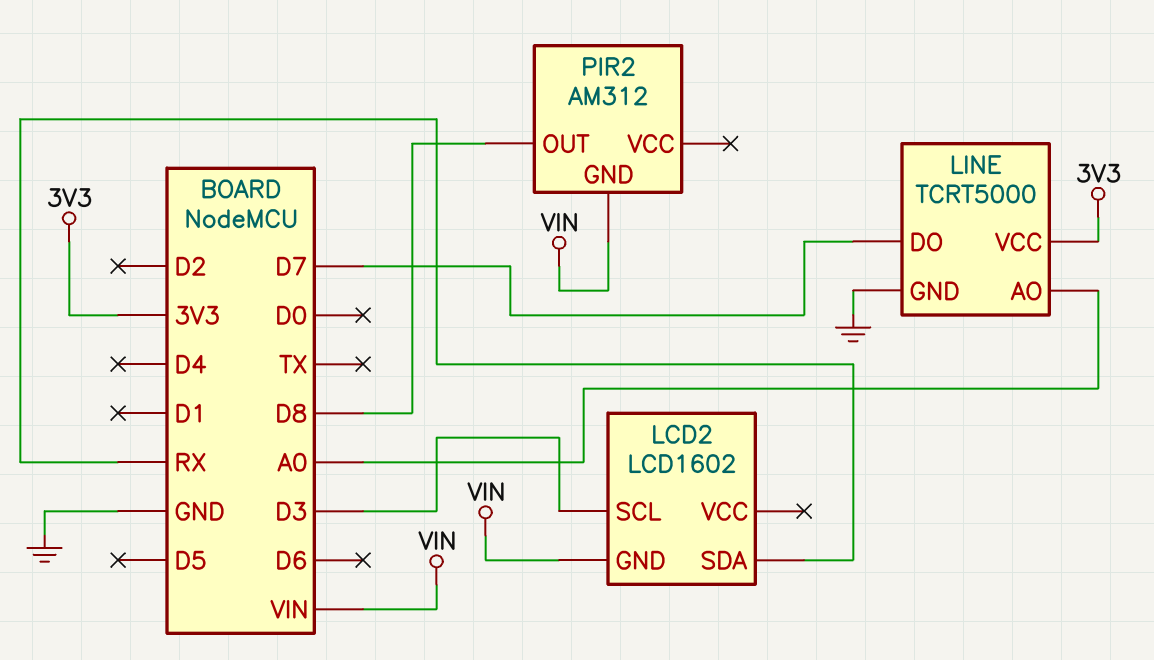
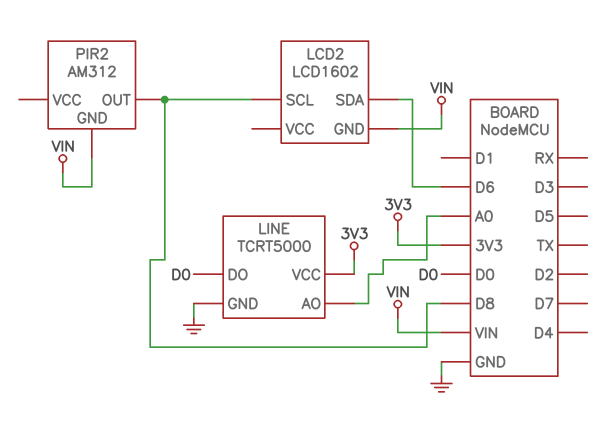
LCD2 pin SCL: D3 -> D8
LCD2 pin SDA: RX -> D6
LINE pin DO: D7 -> D0

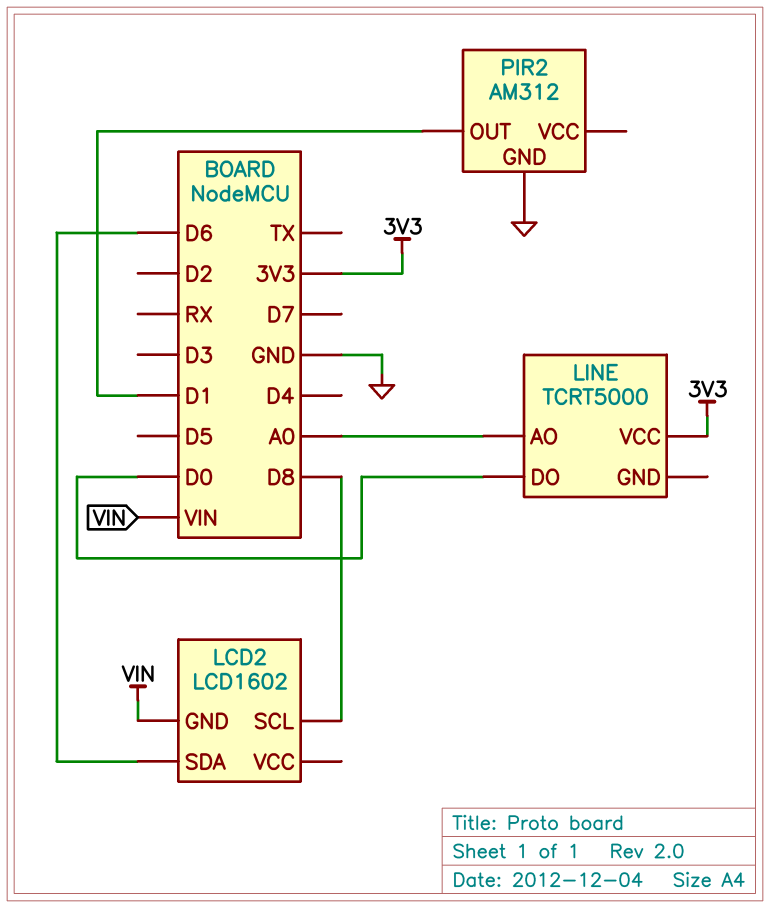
LINE pin GND: GND -> none
PIR2 pin GND: VIN -> GND
PIR2 pin OUT: D8 -> D1

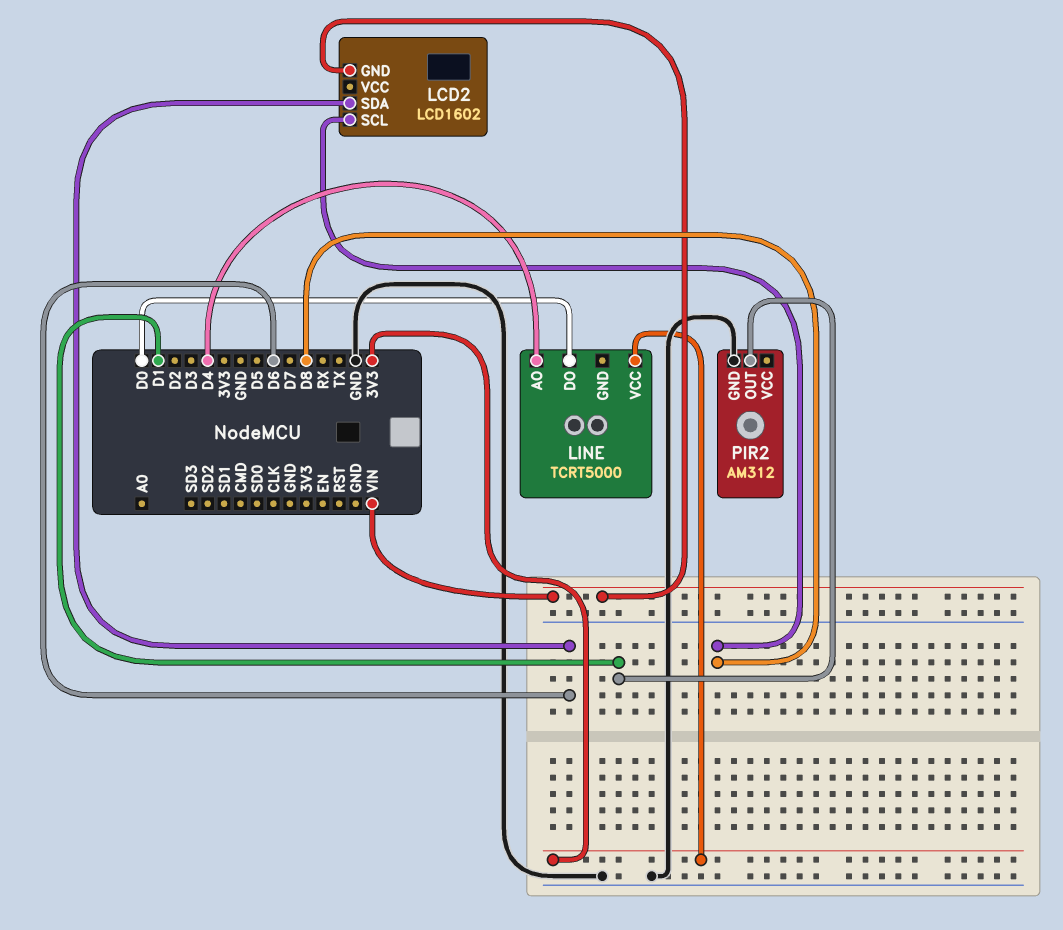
LINE pin AO: A0 -> D4

